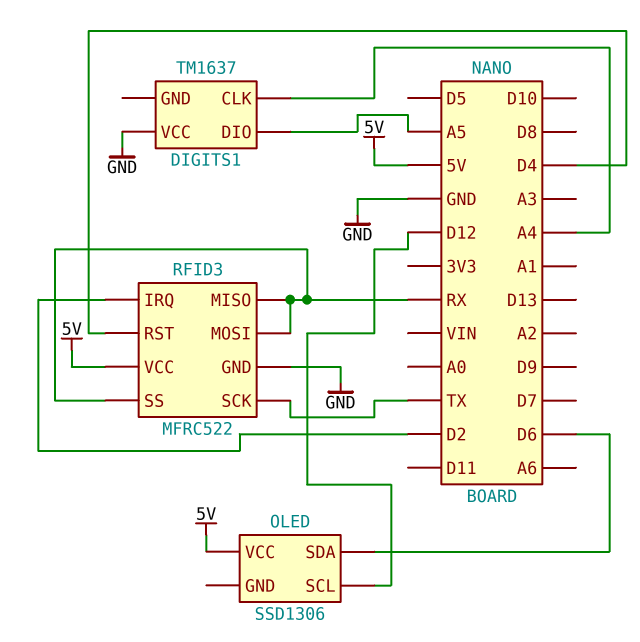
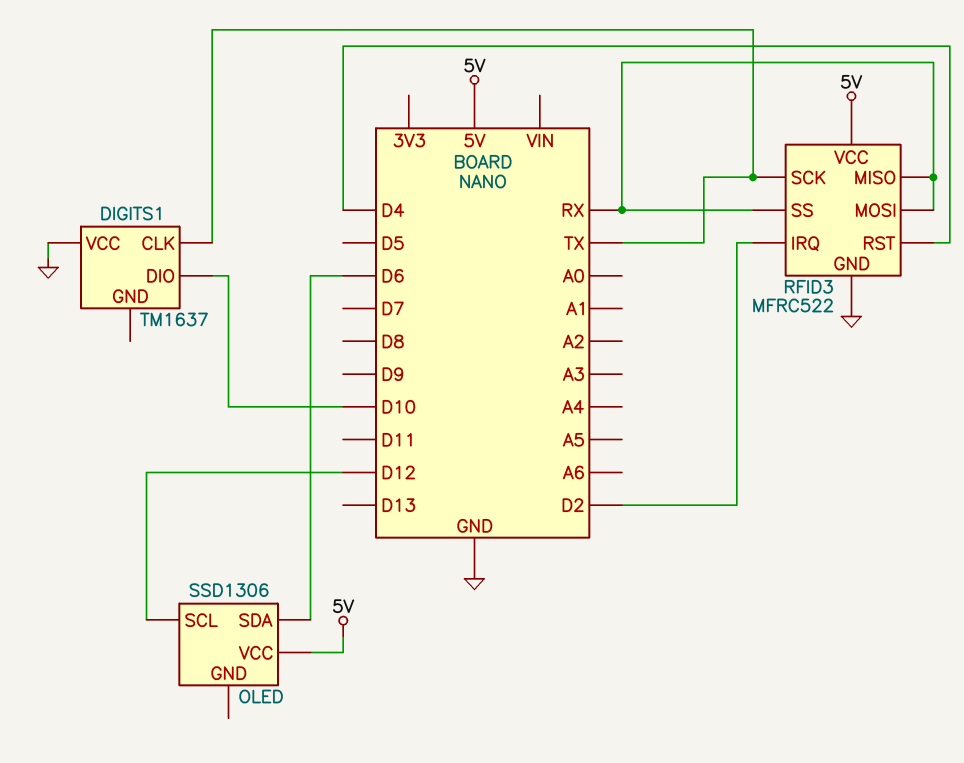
DIGITS1 pin CLK: A4 -> TX
DIGITS1 pin DIO: A5 -> D10

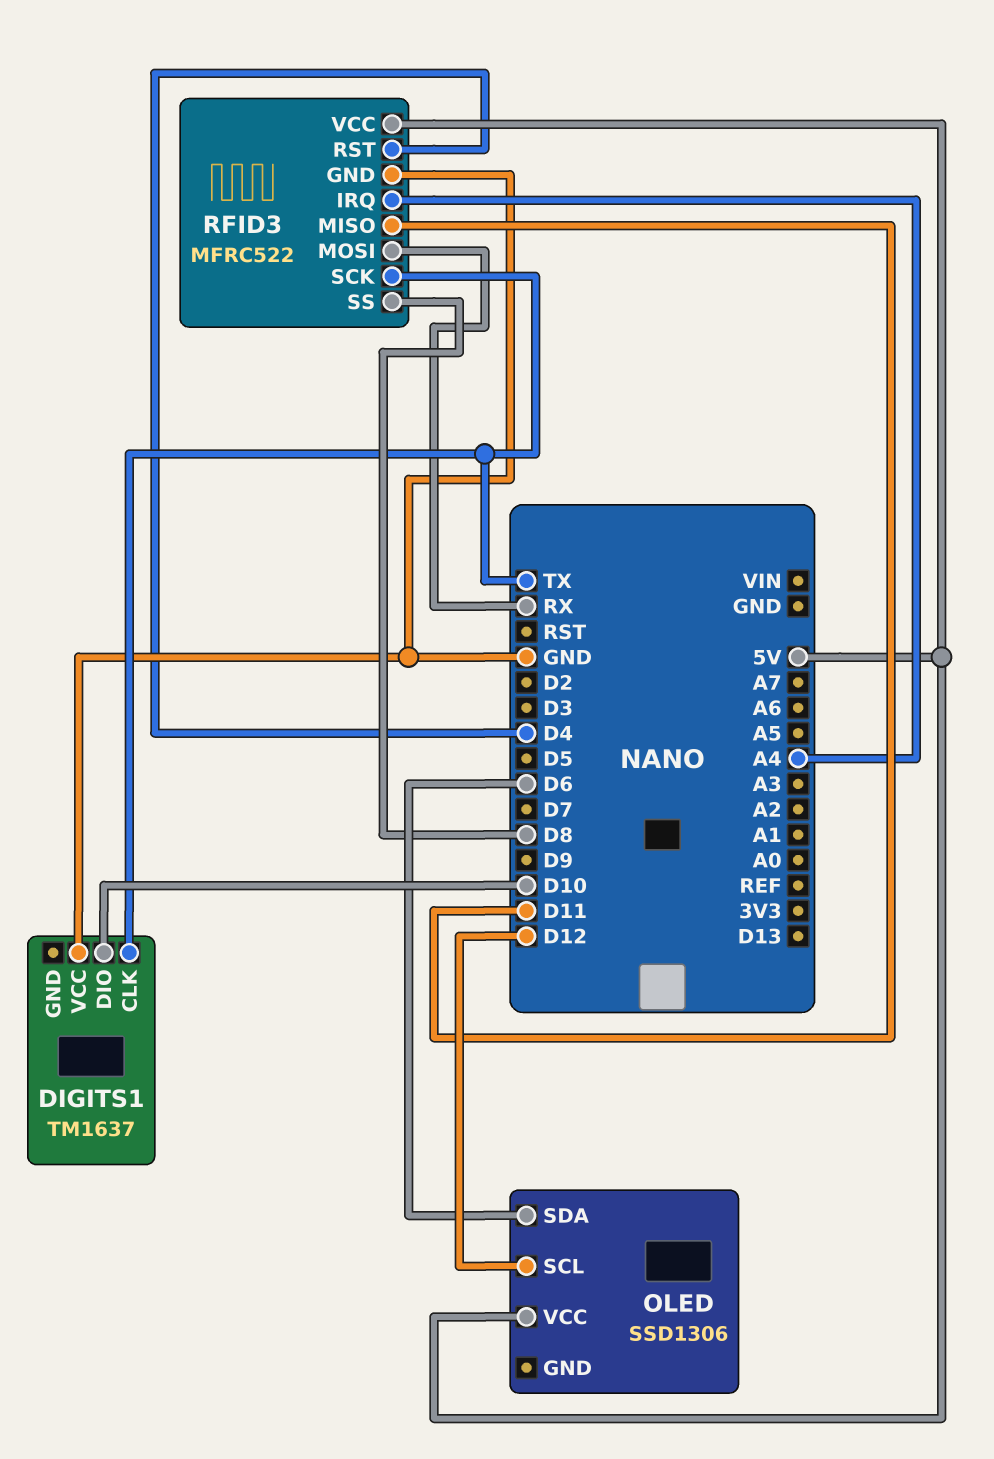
RFID3 pin IRQ: D2 -> A4
RFID3 pin MISO: RX -> D11
RFID3 pin SS: RX -> D8

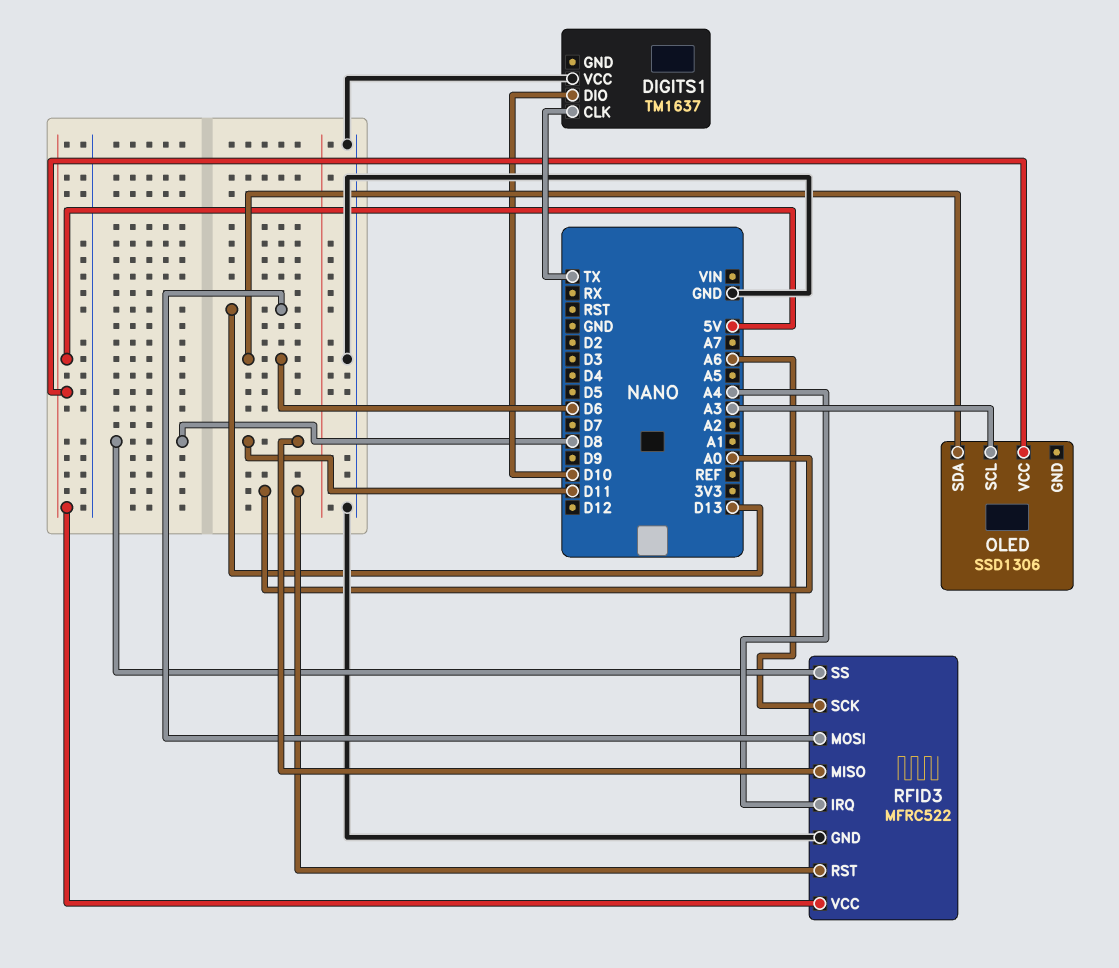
OLED pin SCL: D12 -> A3
RFID3 pin MOSI: RX -> D13
RFID3 pin RST: D4 -> A0
RFID3 pin SCK: TX -> A6

